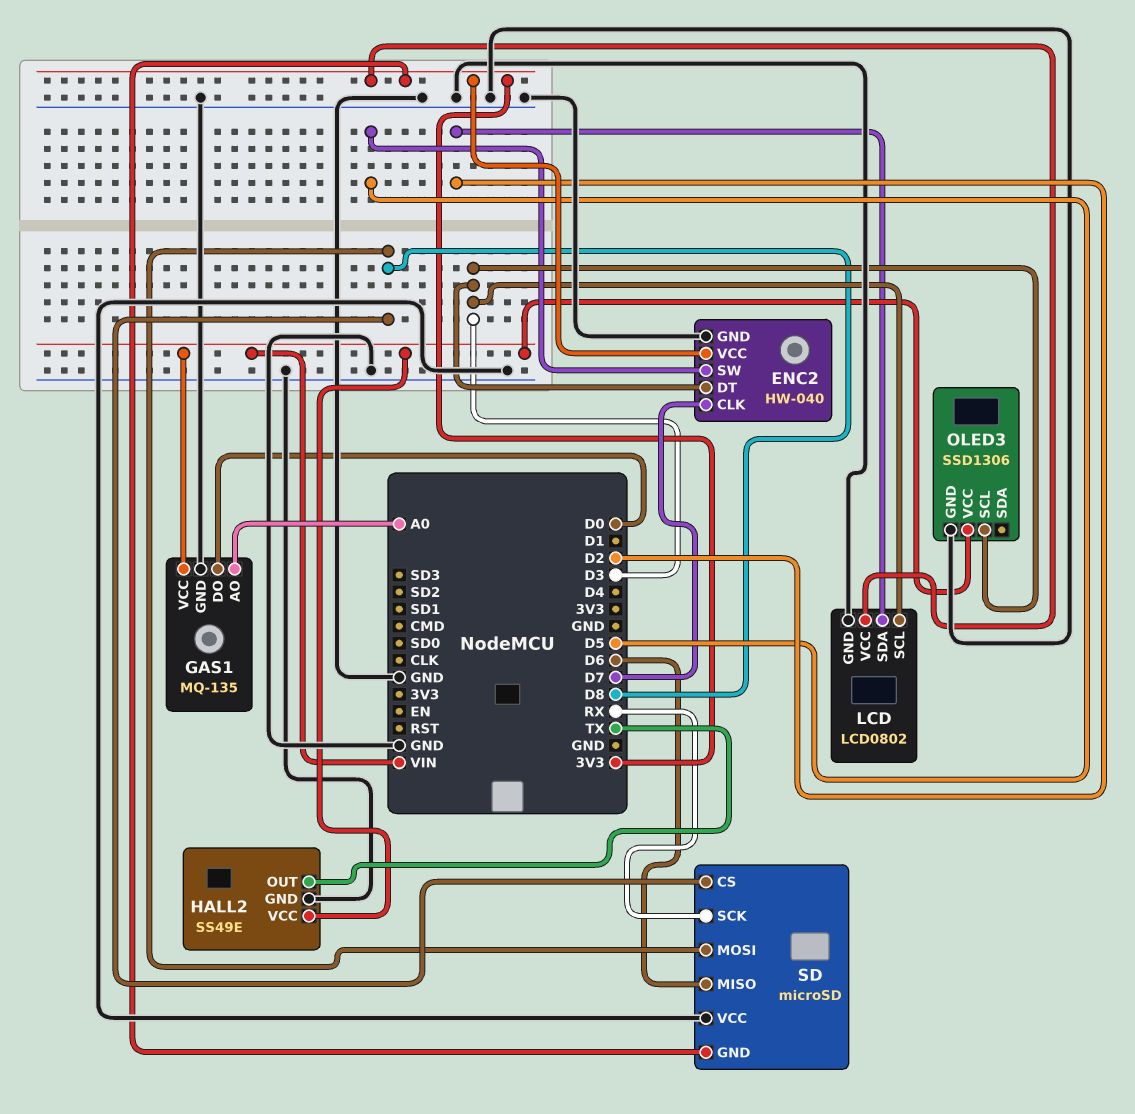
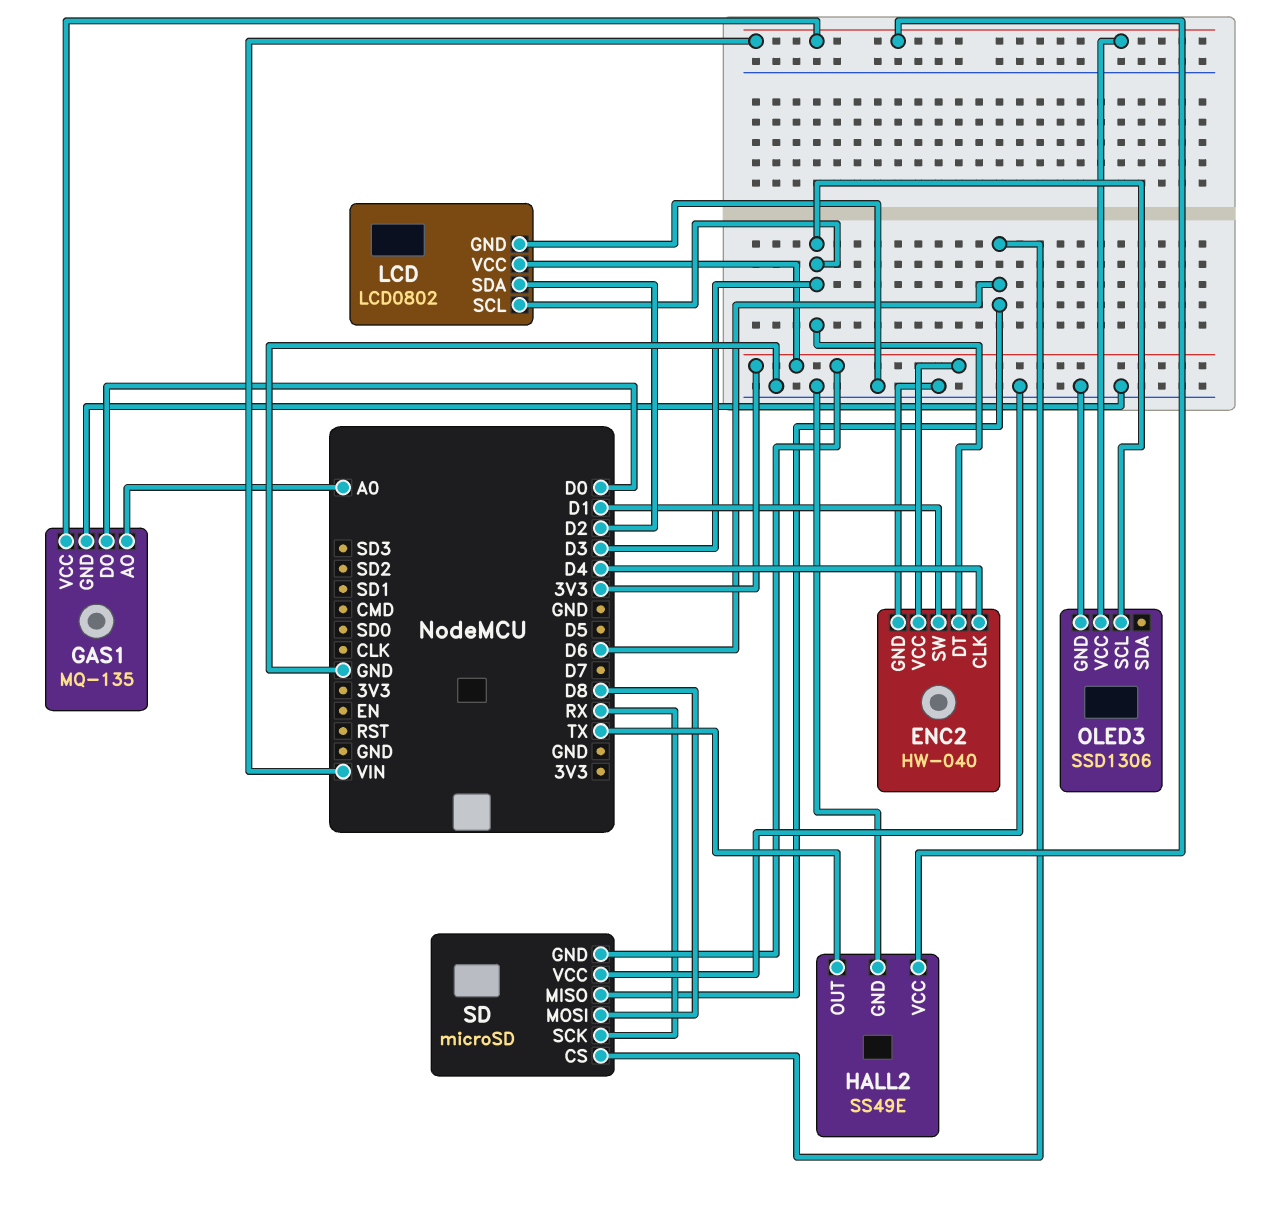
ENC2 pin CLK: D7 -> D4
ENC2 pin SW: D5 -> D1
SD pin CS: D8 -> D6

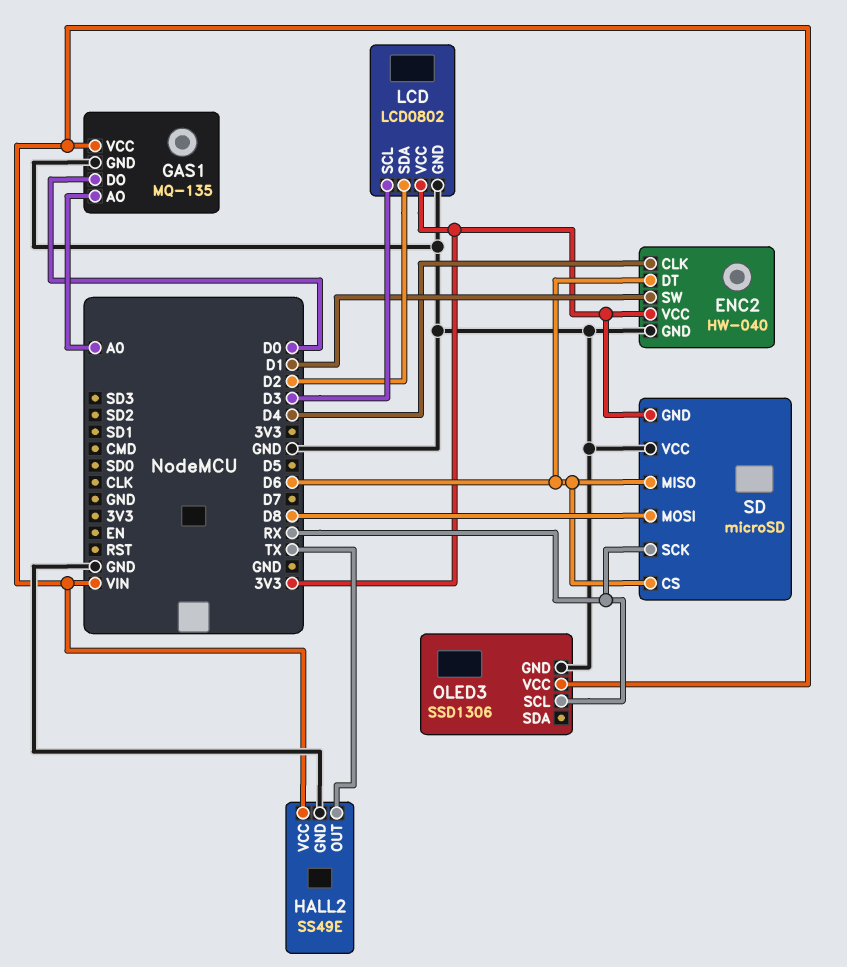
ENC2 pin DT: D3 -> D6
OLED3 pin SCL: D3 -> RX

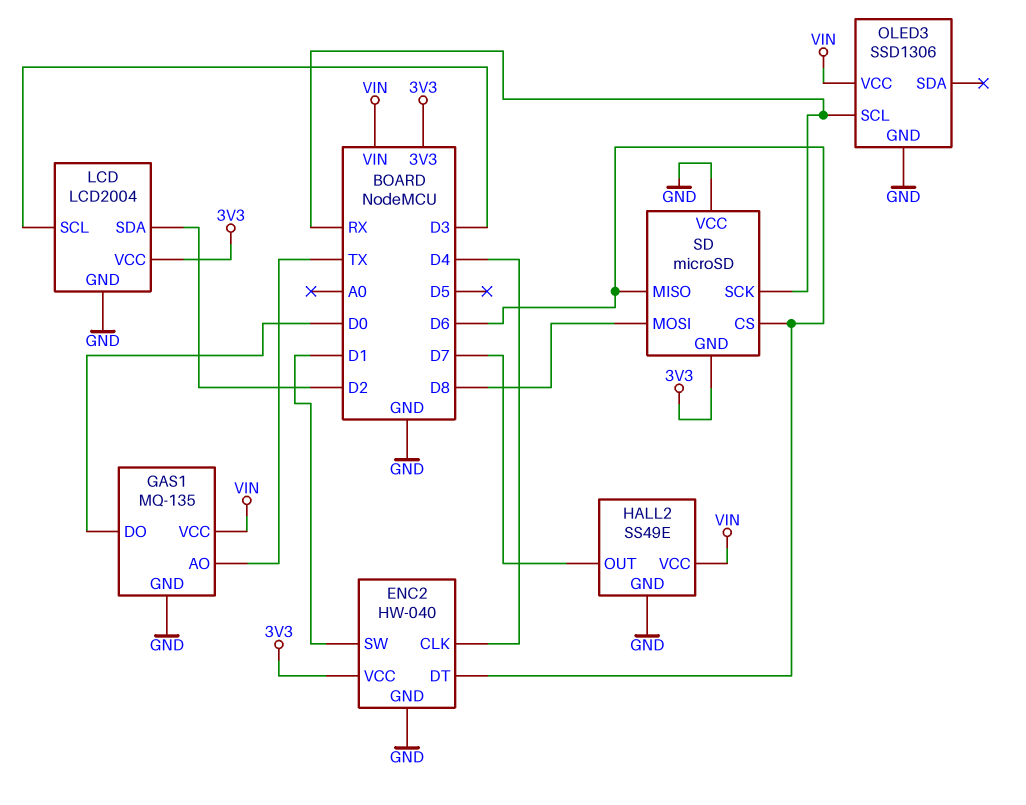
GAS1 pin AO: A0 -> TX
HALL2 pin OUT: TX -> D7
LCD: LCD0802 -> LCD2004

